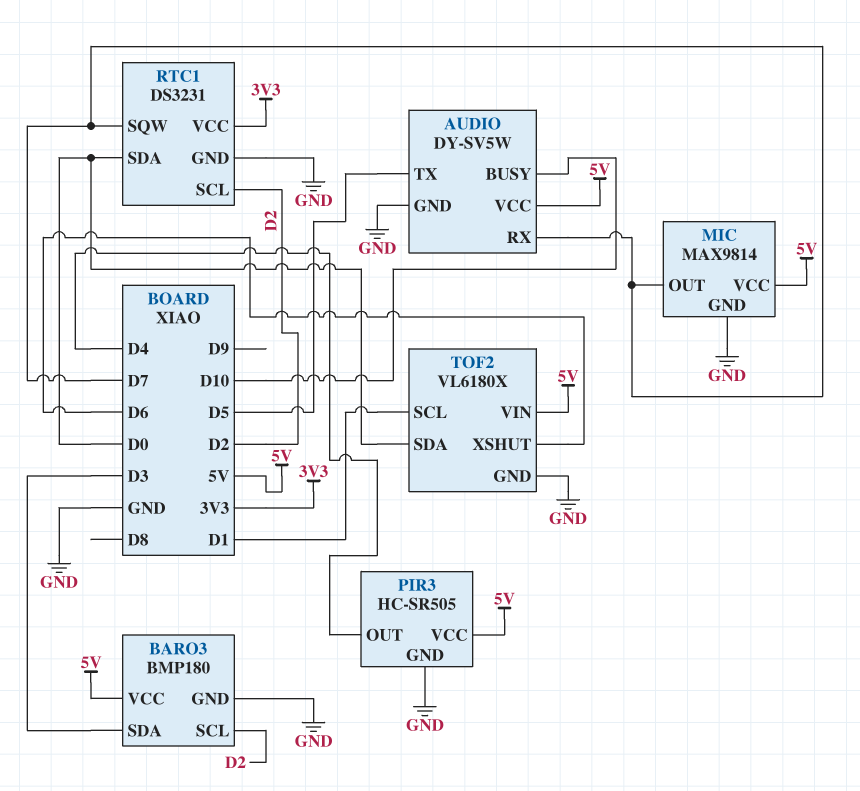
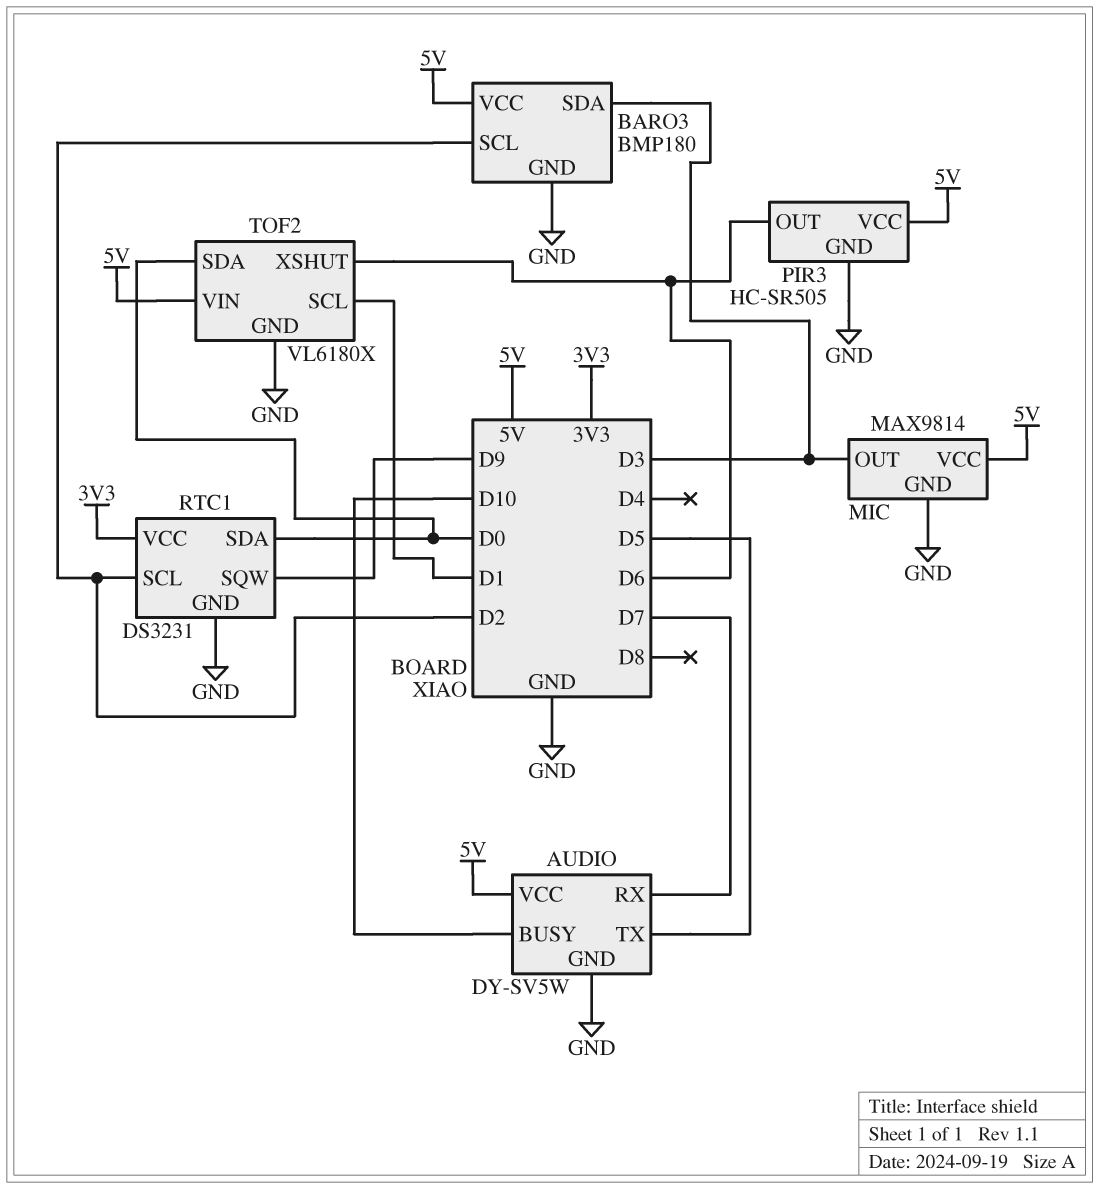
MIC pin OUT: D7 -> D3
PIR3 pin OUT: D4 -> D6
RTC1 pin SQW: D7 -> D9

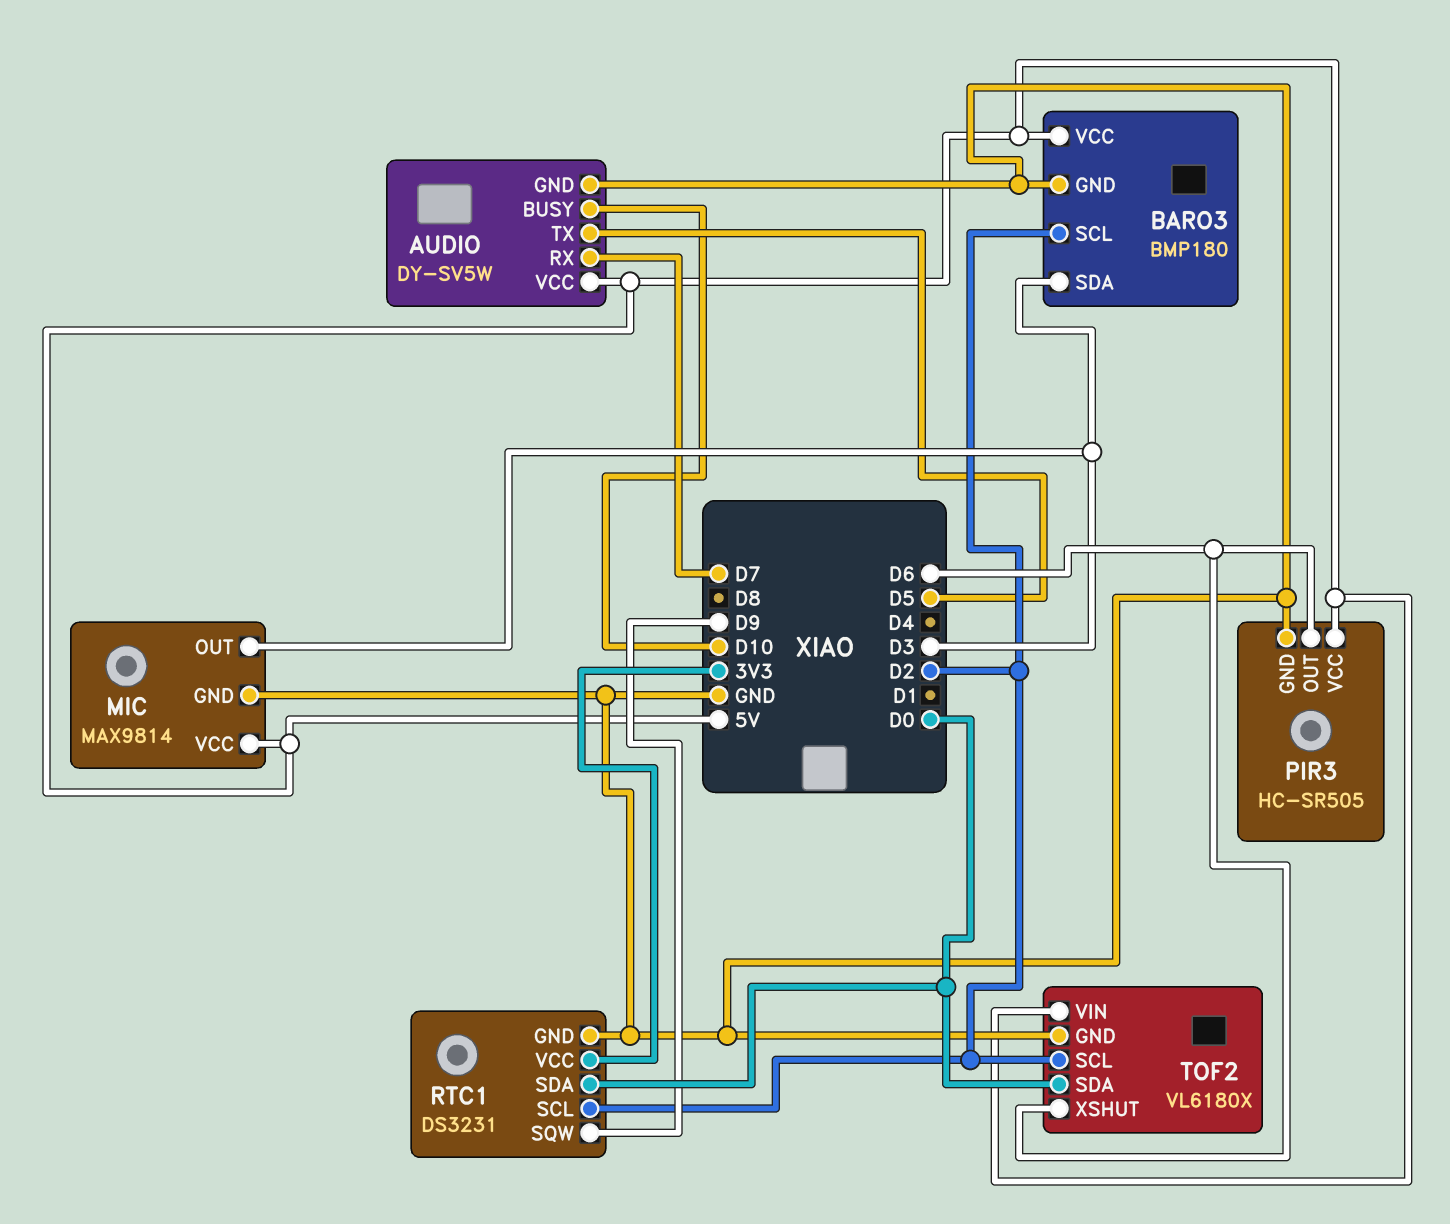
TOF2 pin SCL: D1 -> D2

